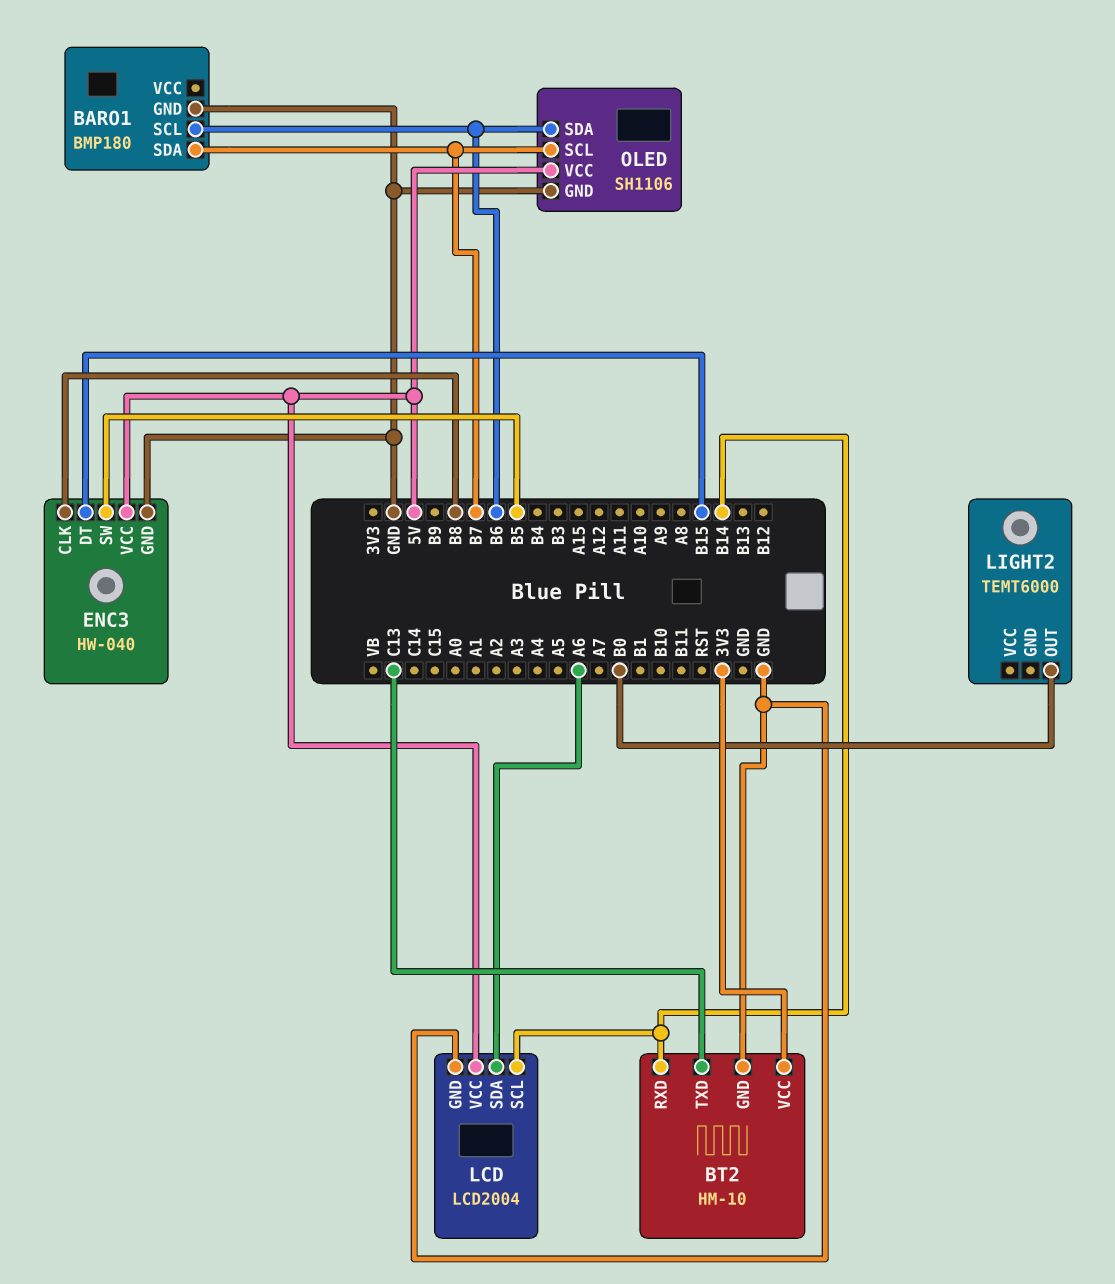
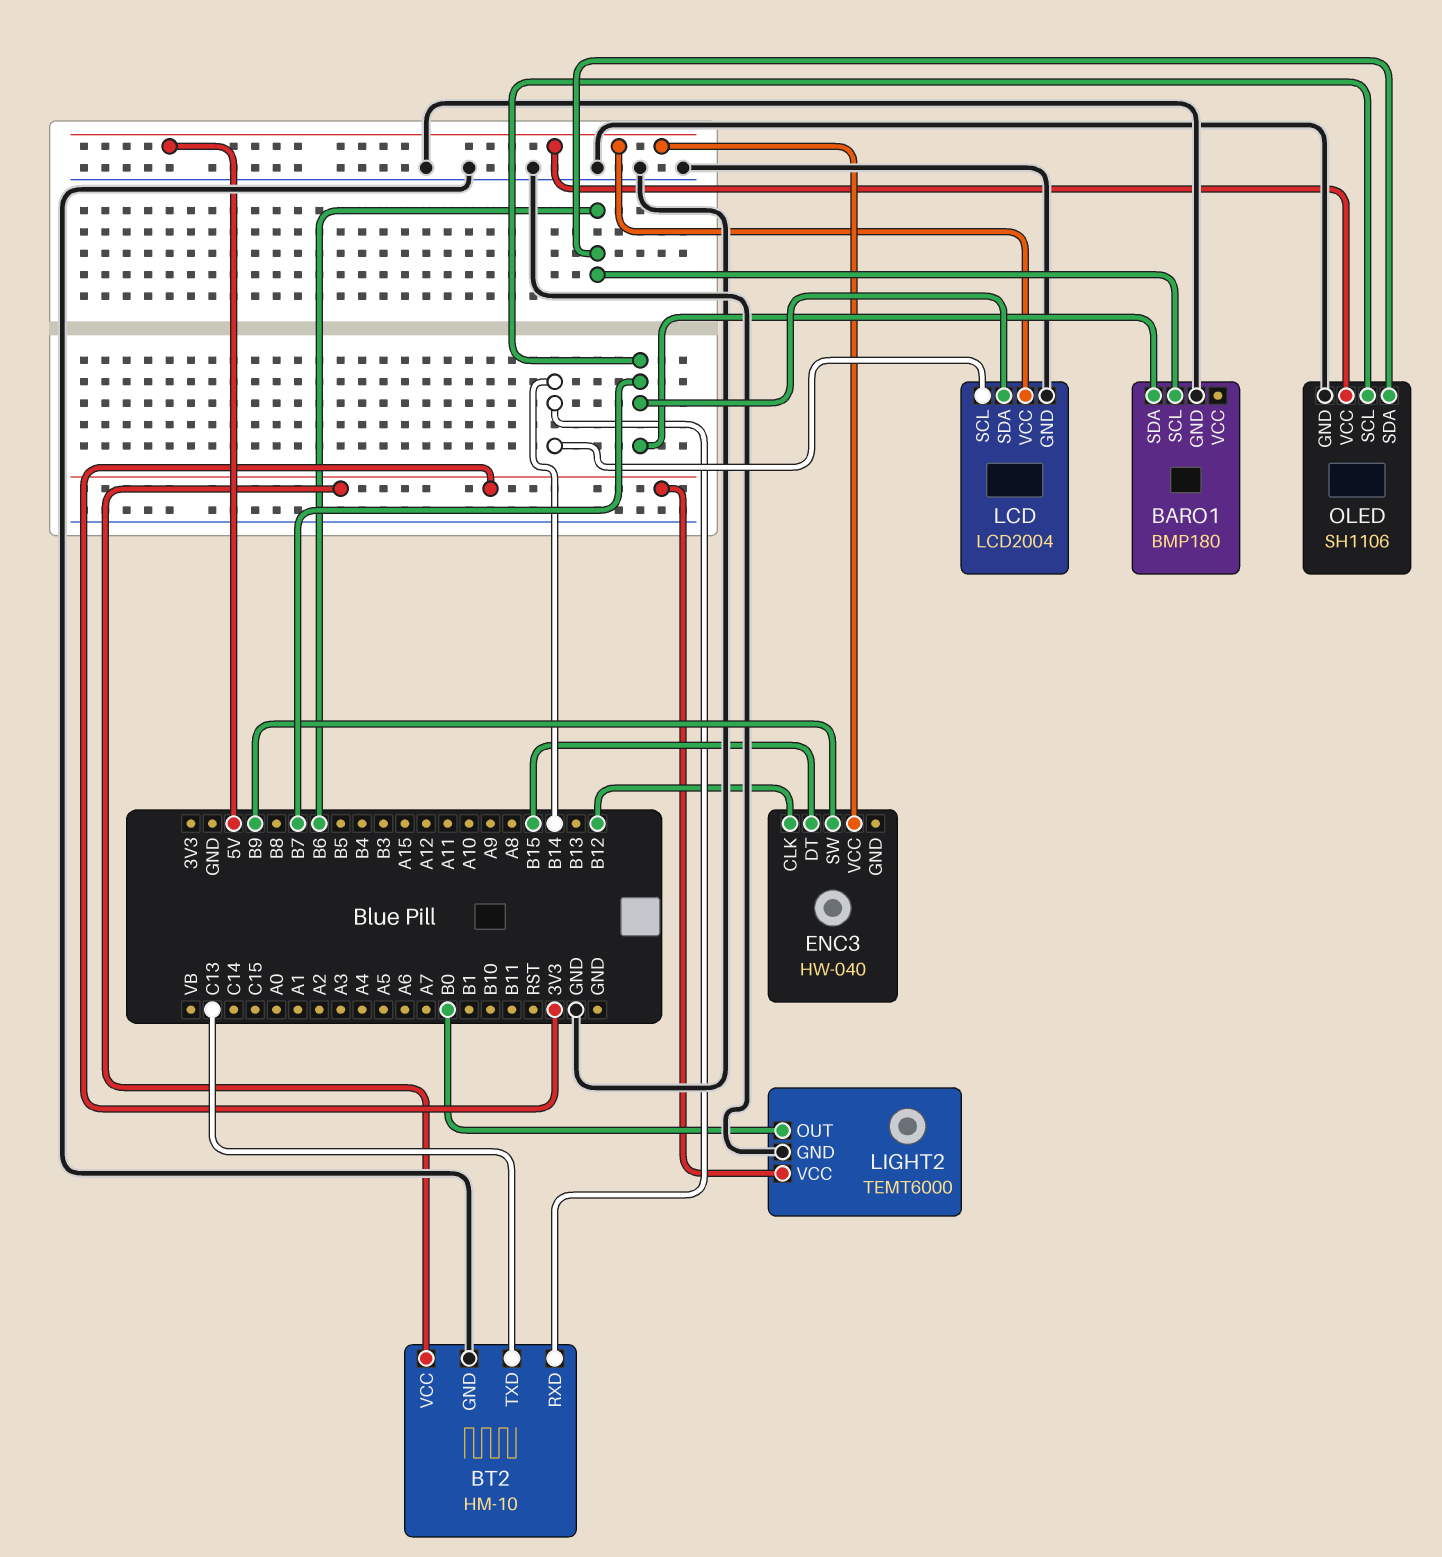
ENC3 pin CLK: B8 -> B12
ENC3 pin GND: GND -> none
ENC3 pin SW: B5 -> B9
LCD pin SDA: A6 -> B7
LIGHT2 pin GND: none -> GND
LIGHT2 pin VCC: none -> 3V3

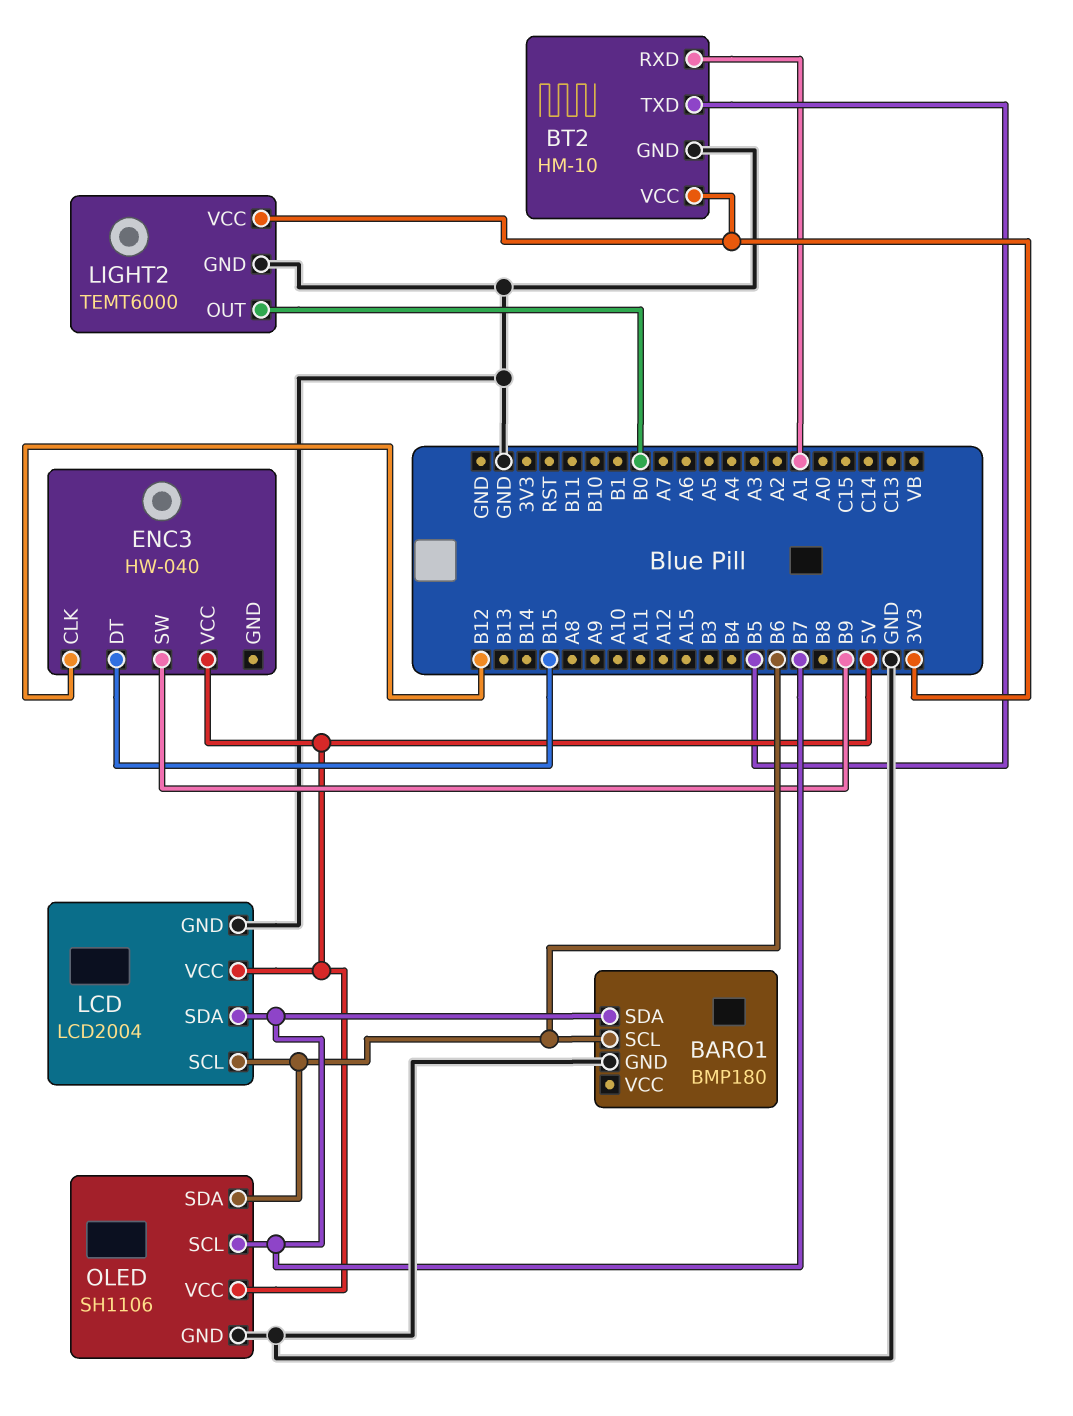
BT2 pin RXD: B14 -> A1
BT2 pin TXD: C13 -> B5
LCD pin SCL: B14 -> B6

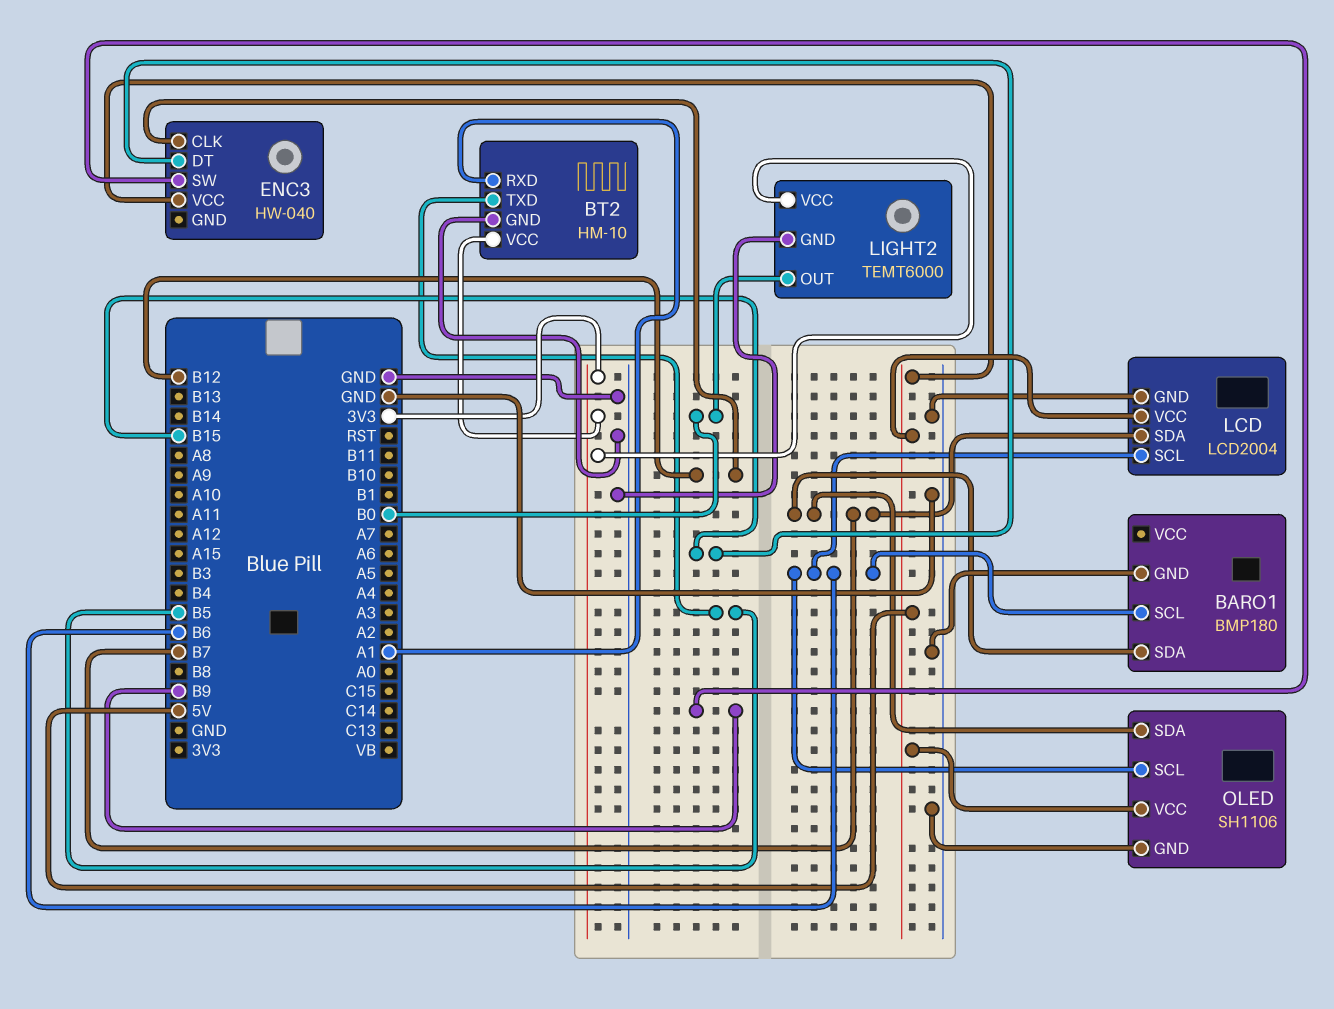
OLED pin SCL: B7 -> B6
OLED pin SDA: B6 -> B7

